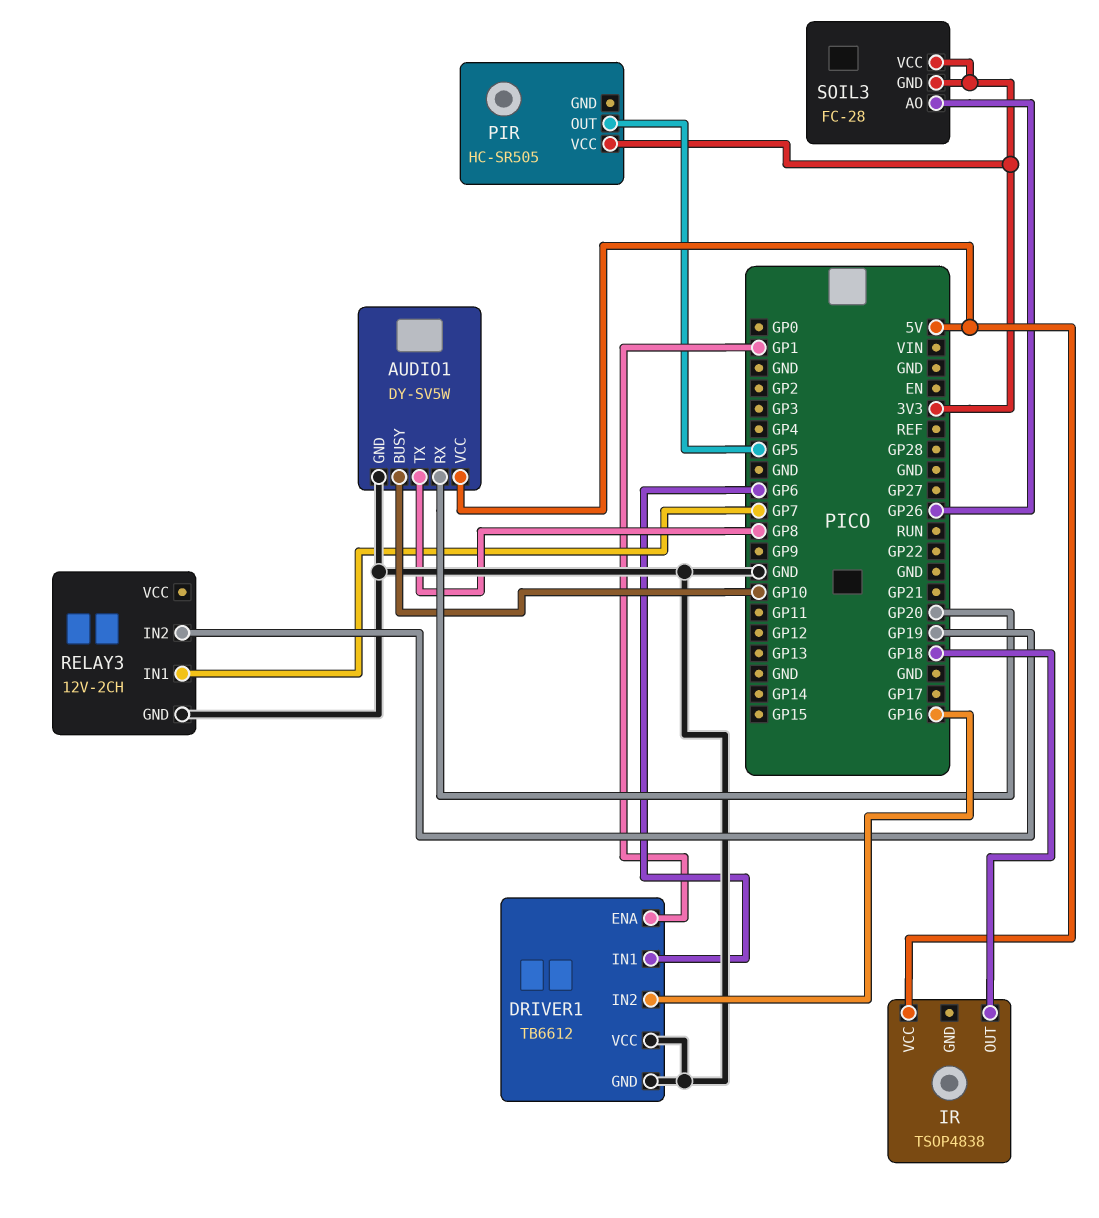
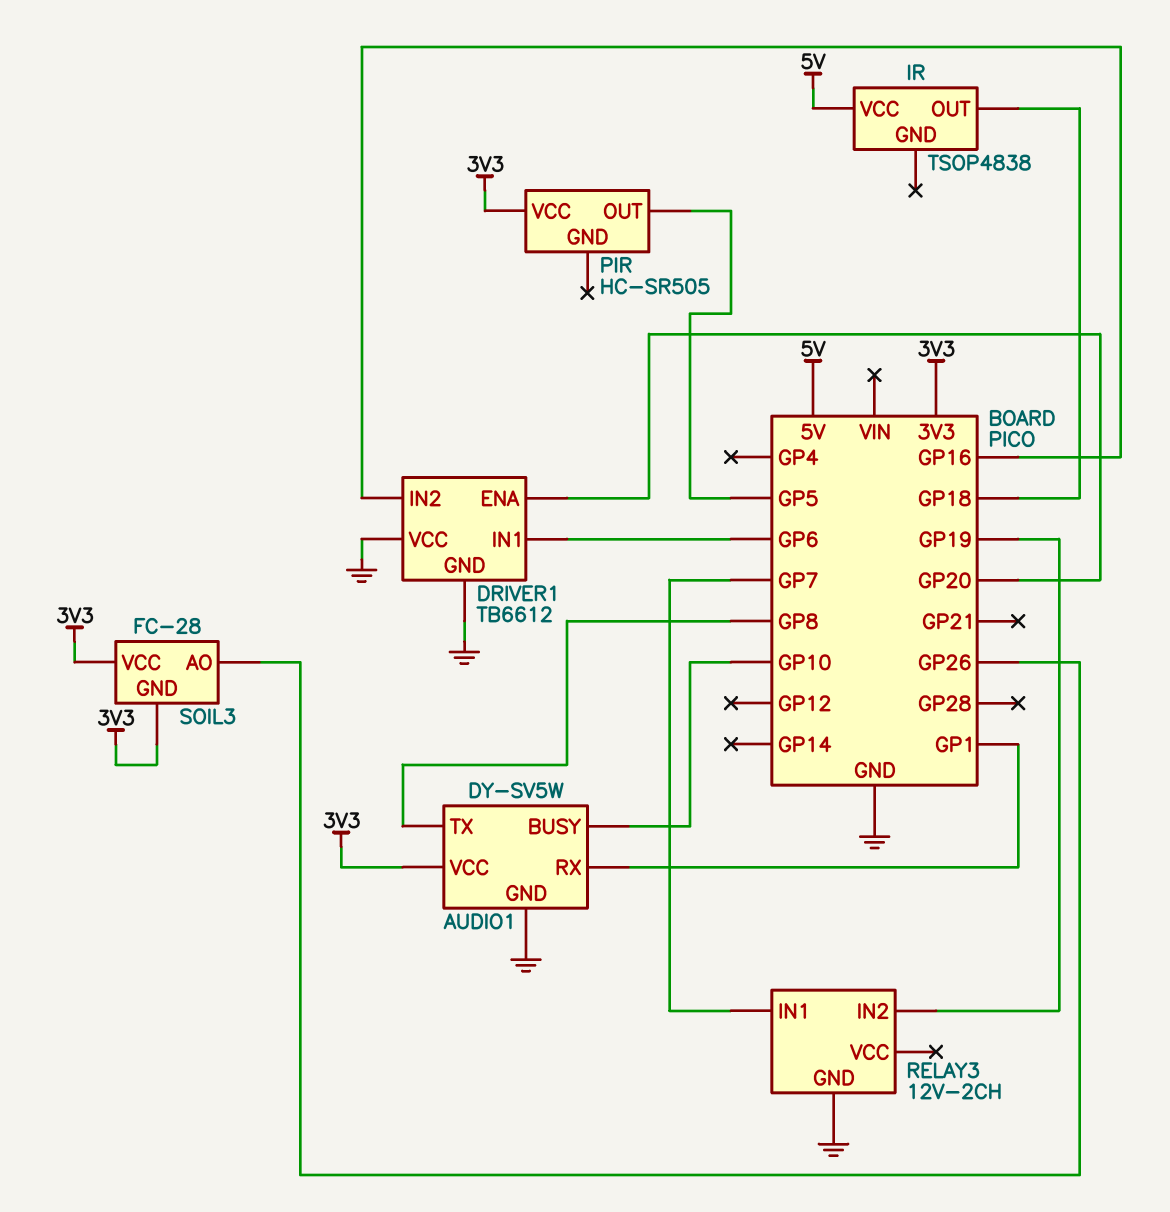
AUDIO1 pin RX: GP20 -> GP1
AUDIO1 pin VCC: 5V -> 3V3
DRIVER1 pin ENA: GP1 -> GP20

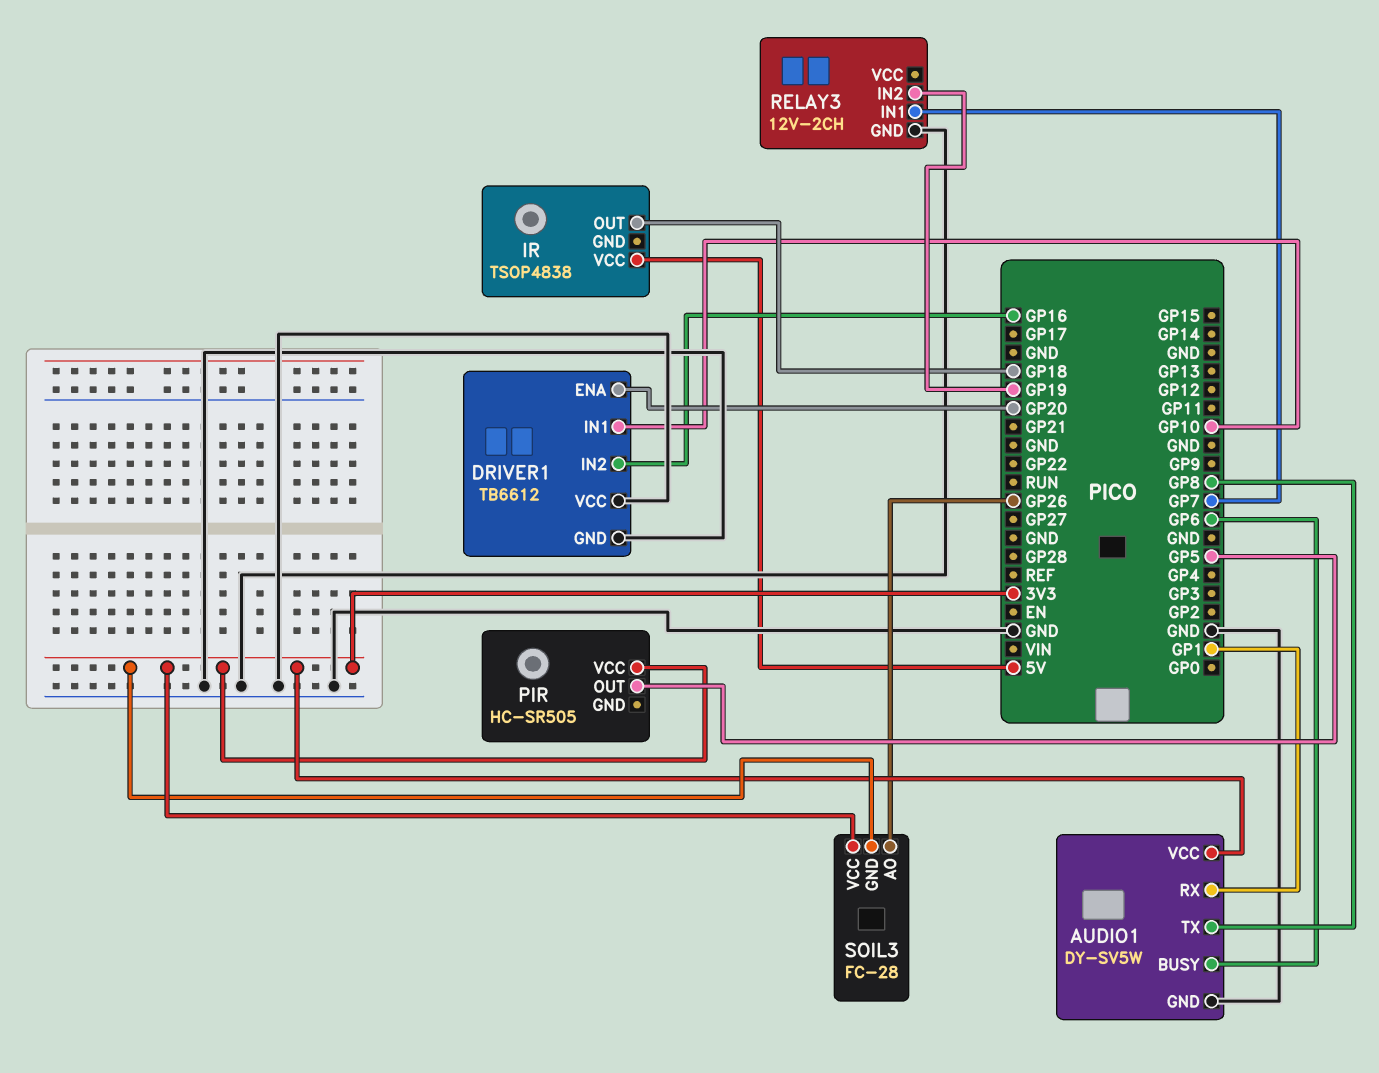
AUDIO1 pin BUSY: GP10 -> GP6
DRIVER1 pin IN1: GP6 -> GP10

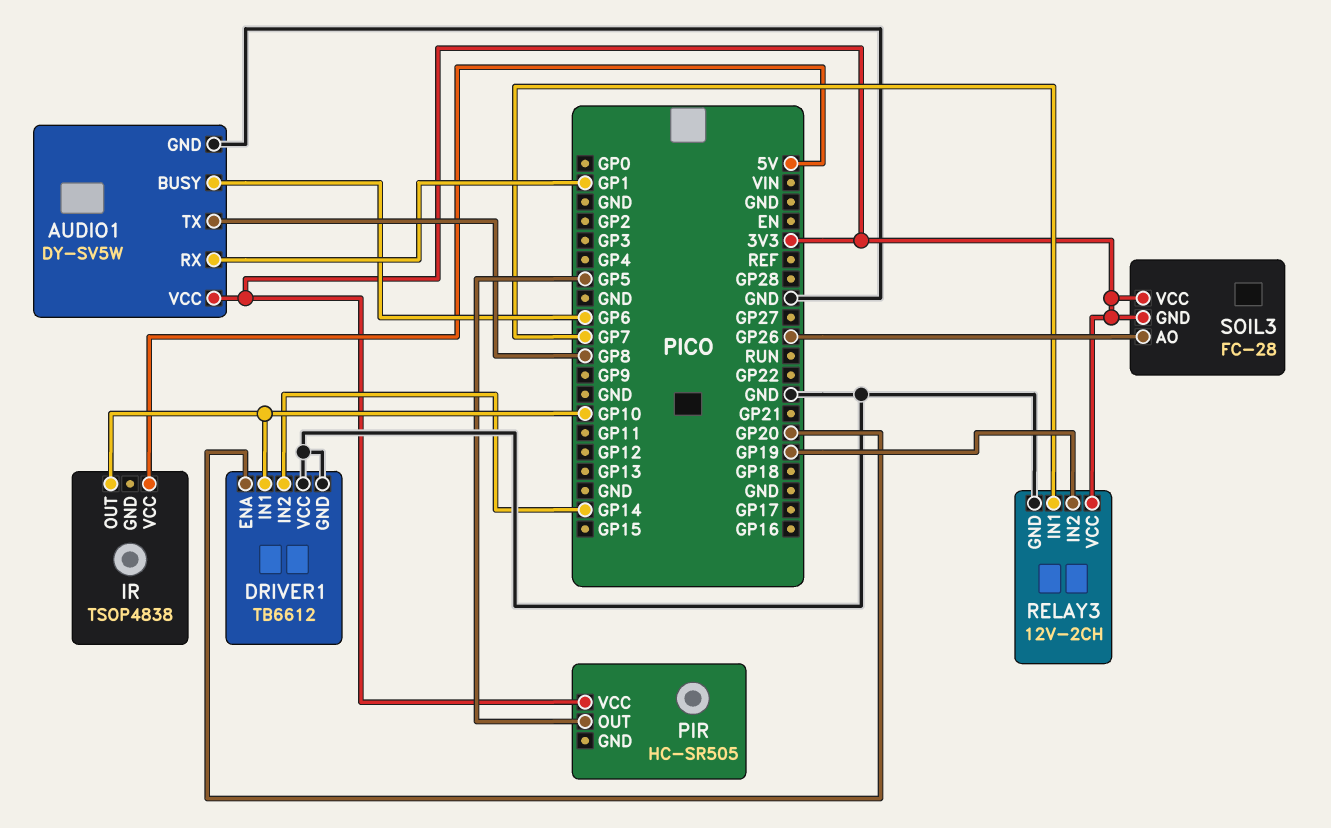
DRIVER1 pin IN2: GP16 -> GP14
IR pin OUT: GP18 -> GP10
RELAY3 pin VCC: none -> 3V3

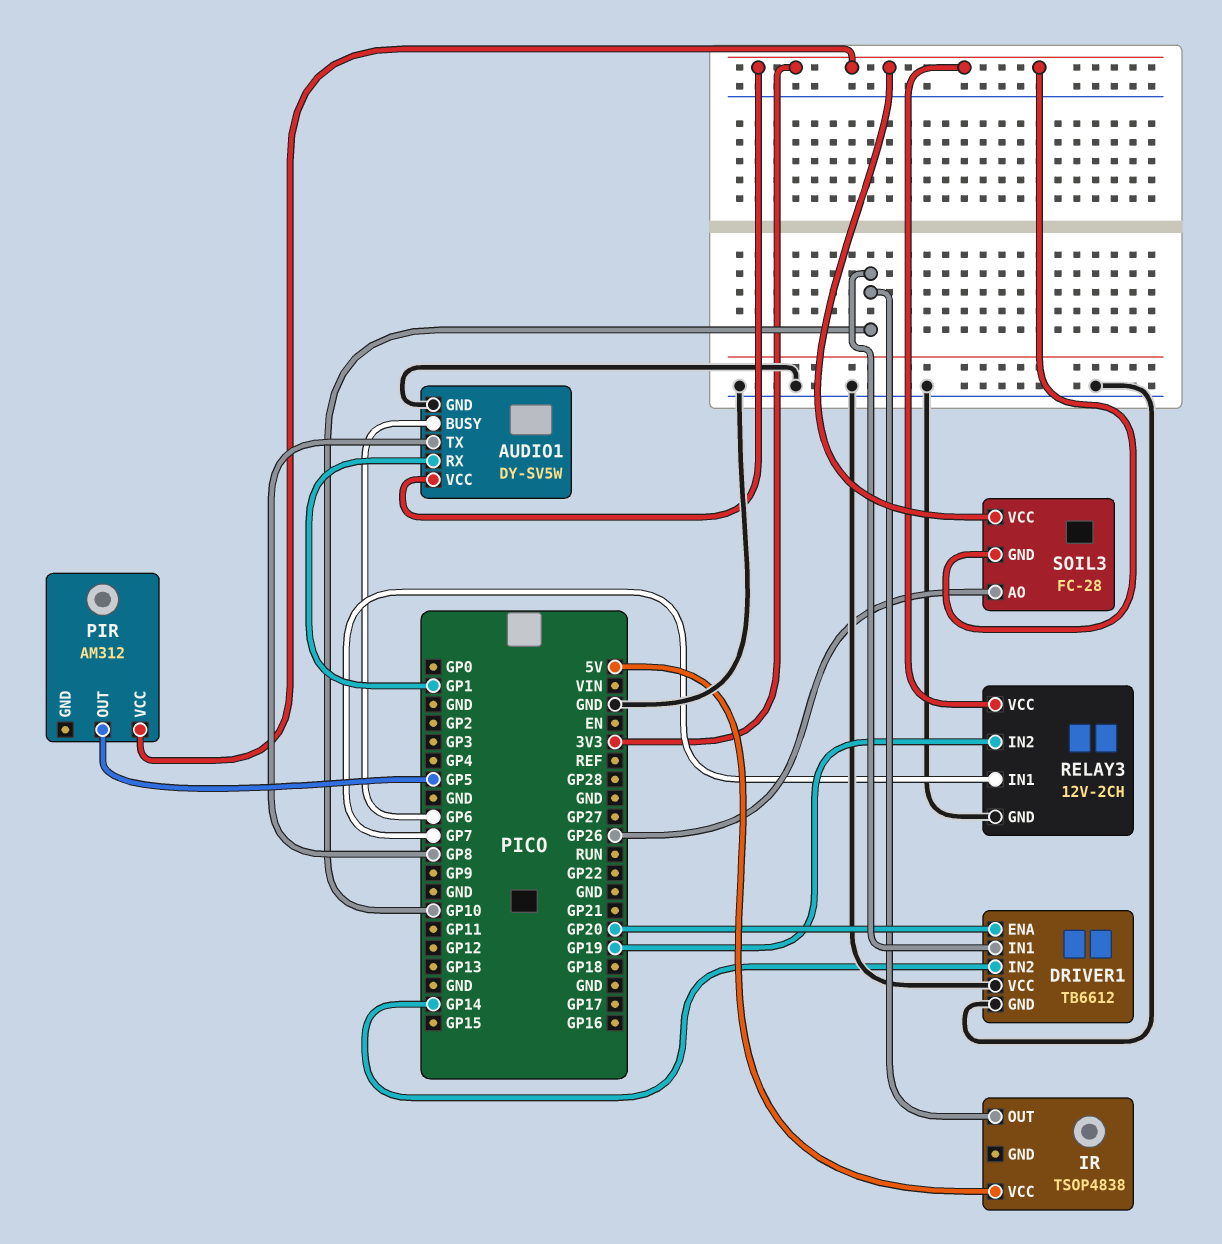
PIR: HC-SR505 -> AM312

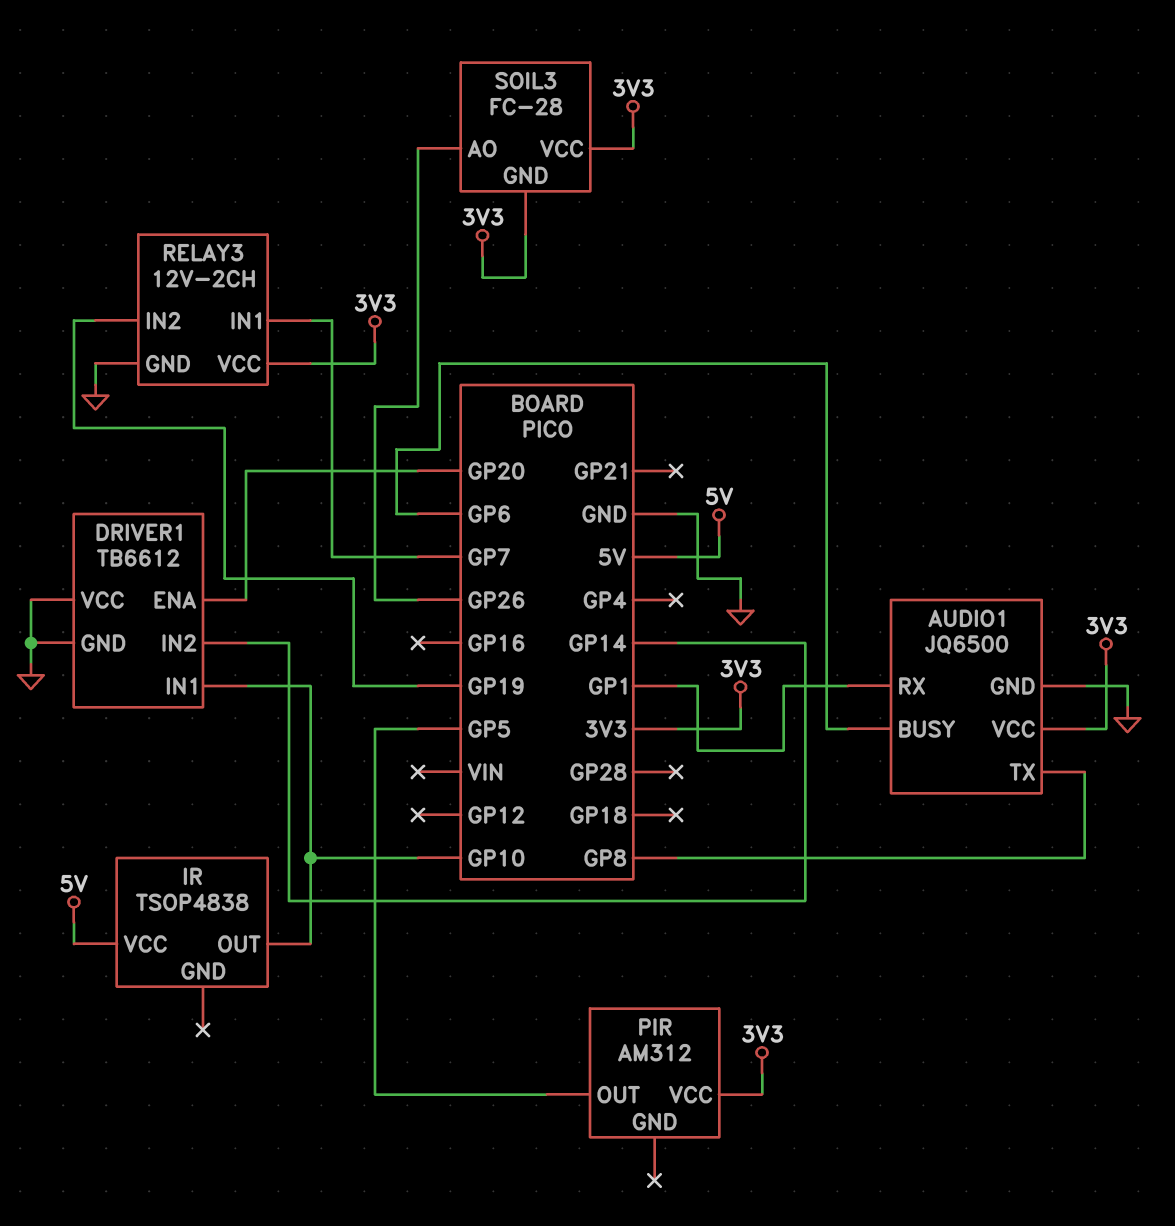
AUDIO1: DY-SV5W -> JQ6500

